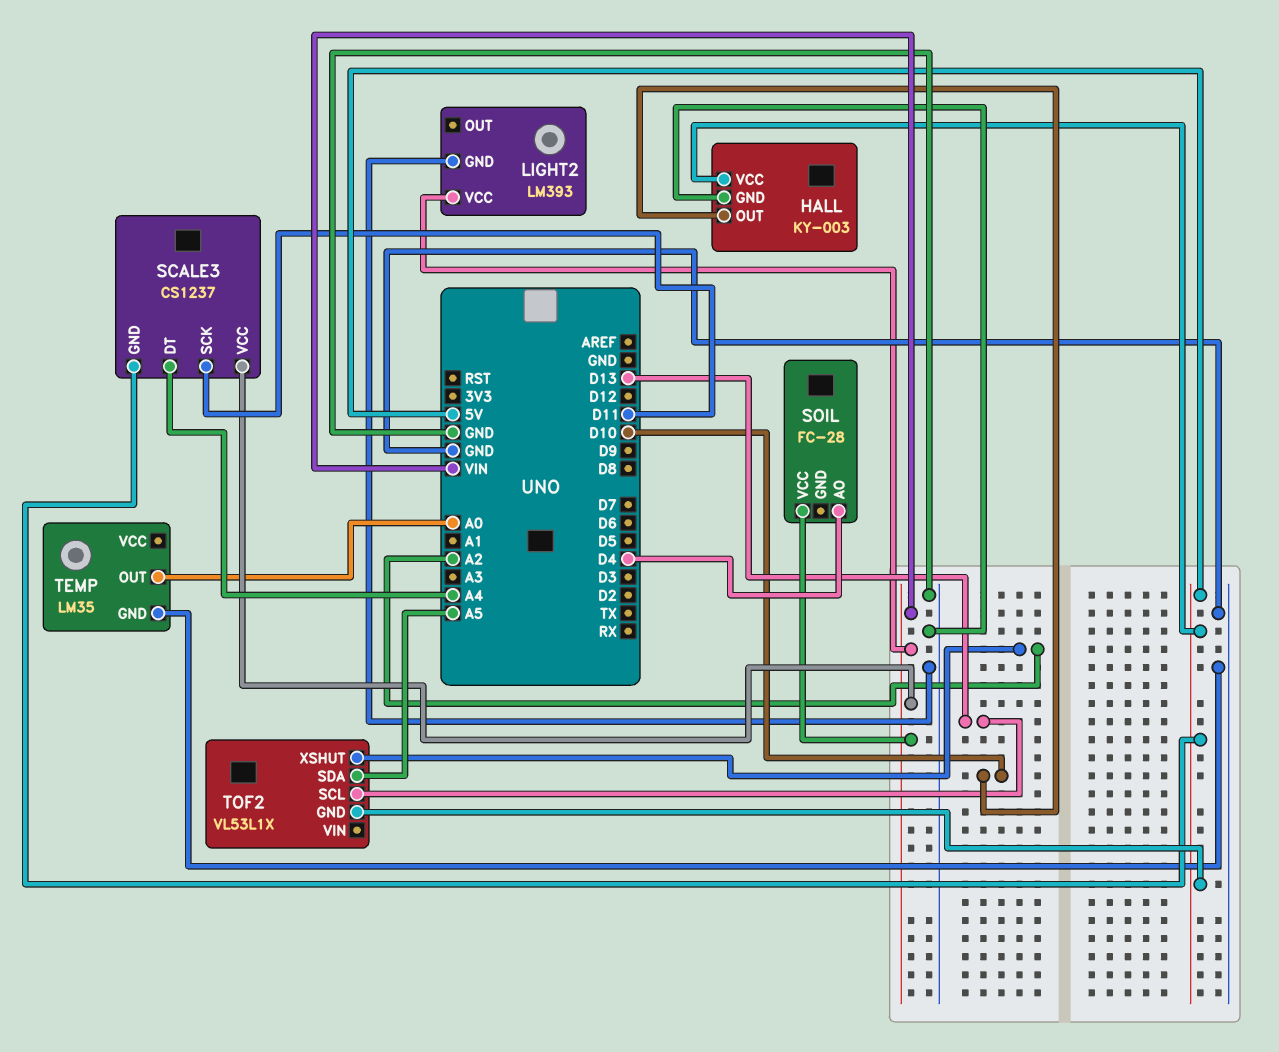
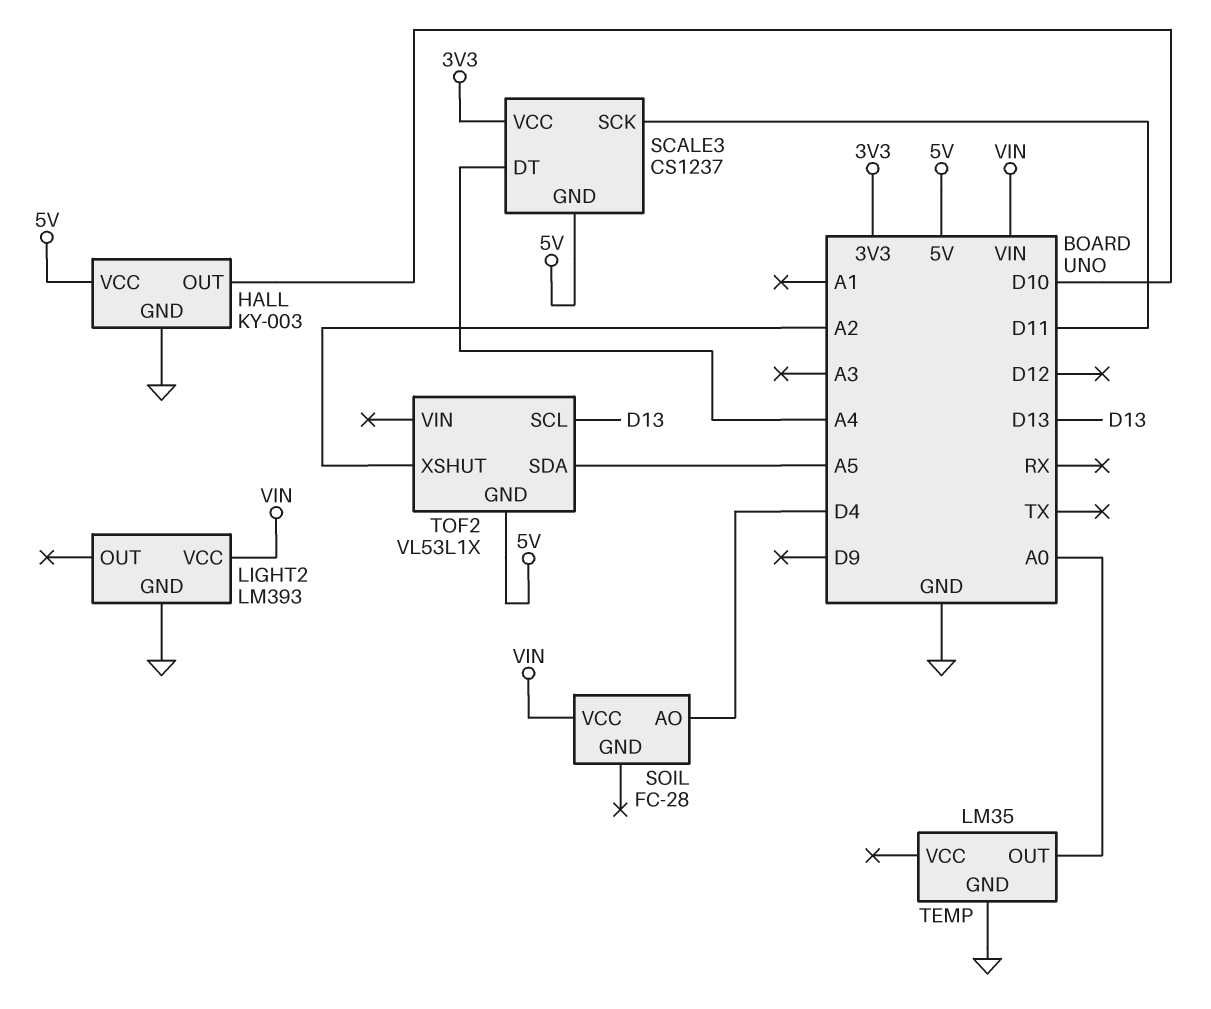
SCALE3 pin VCC: VIN -> 3V3

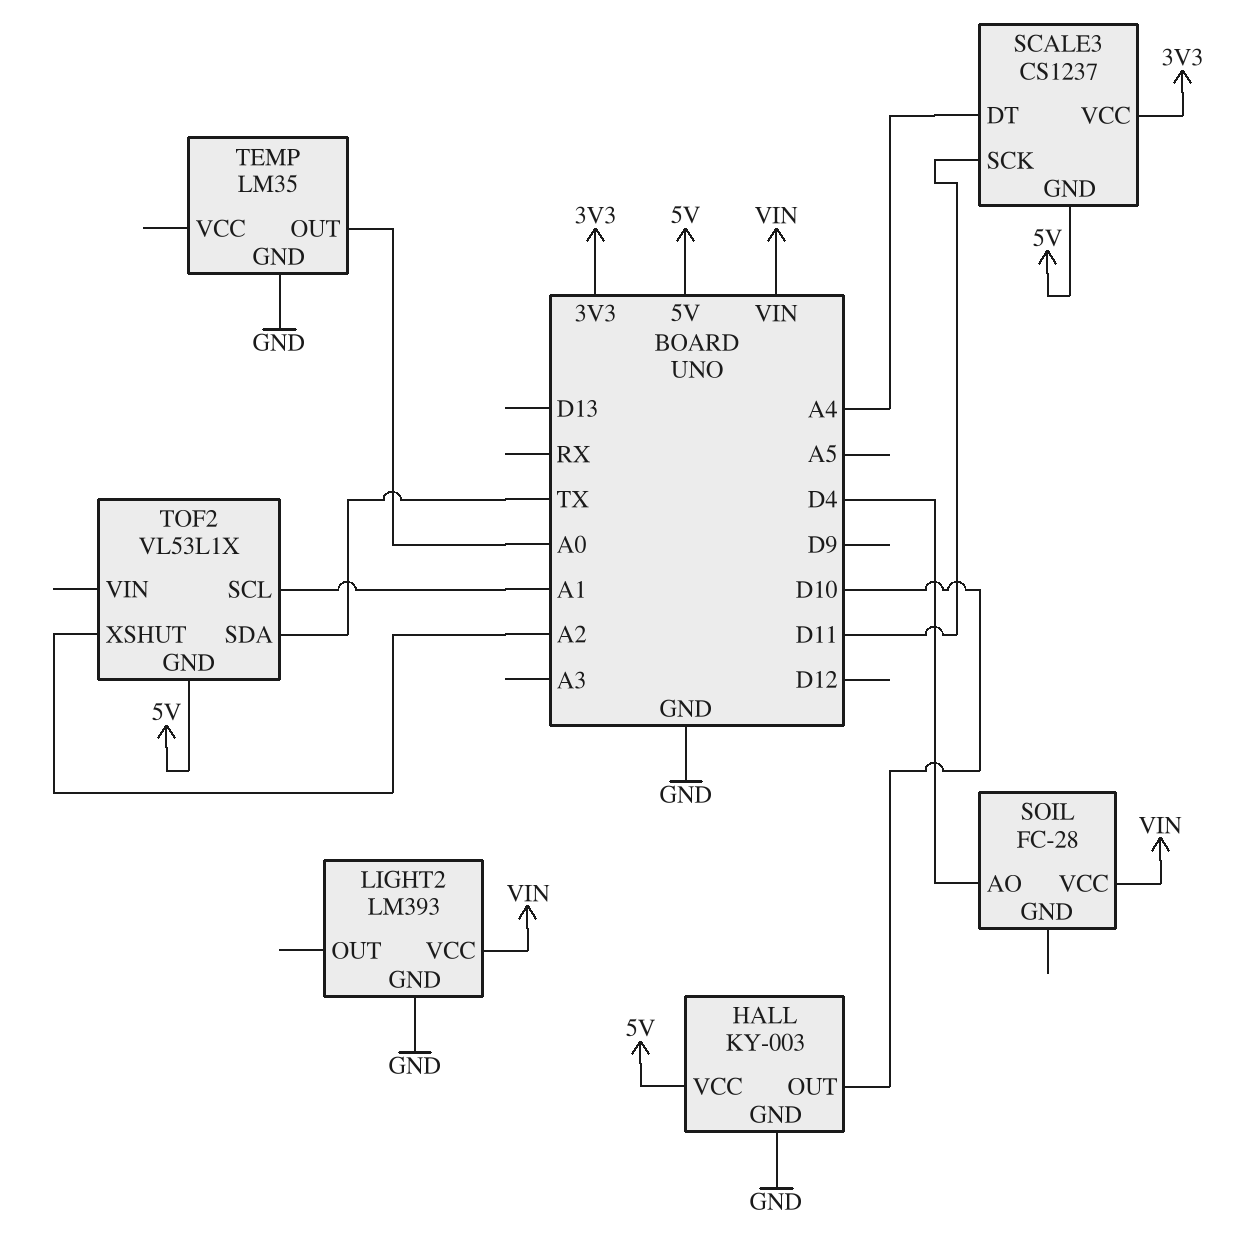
TOF2 pin SCL: D13 -> A1
TOF2 pin SDA: A5 -> TX

